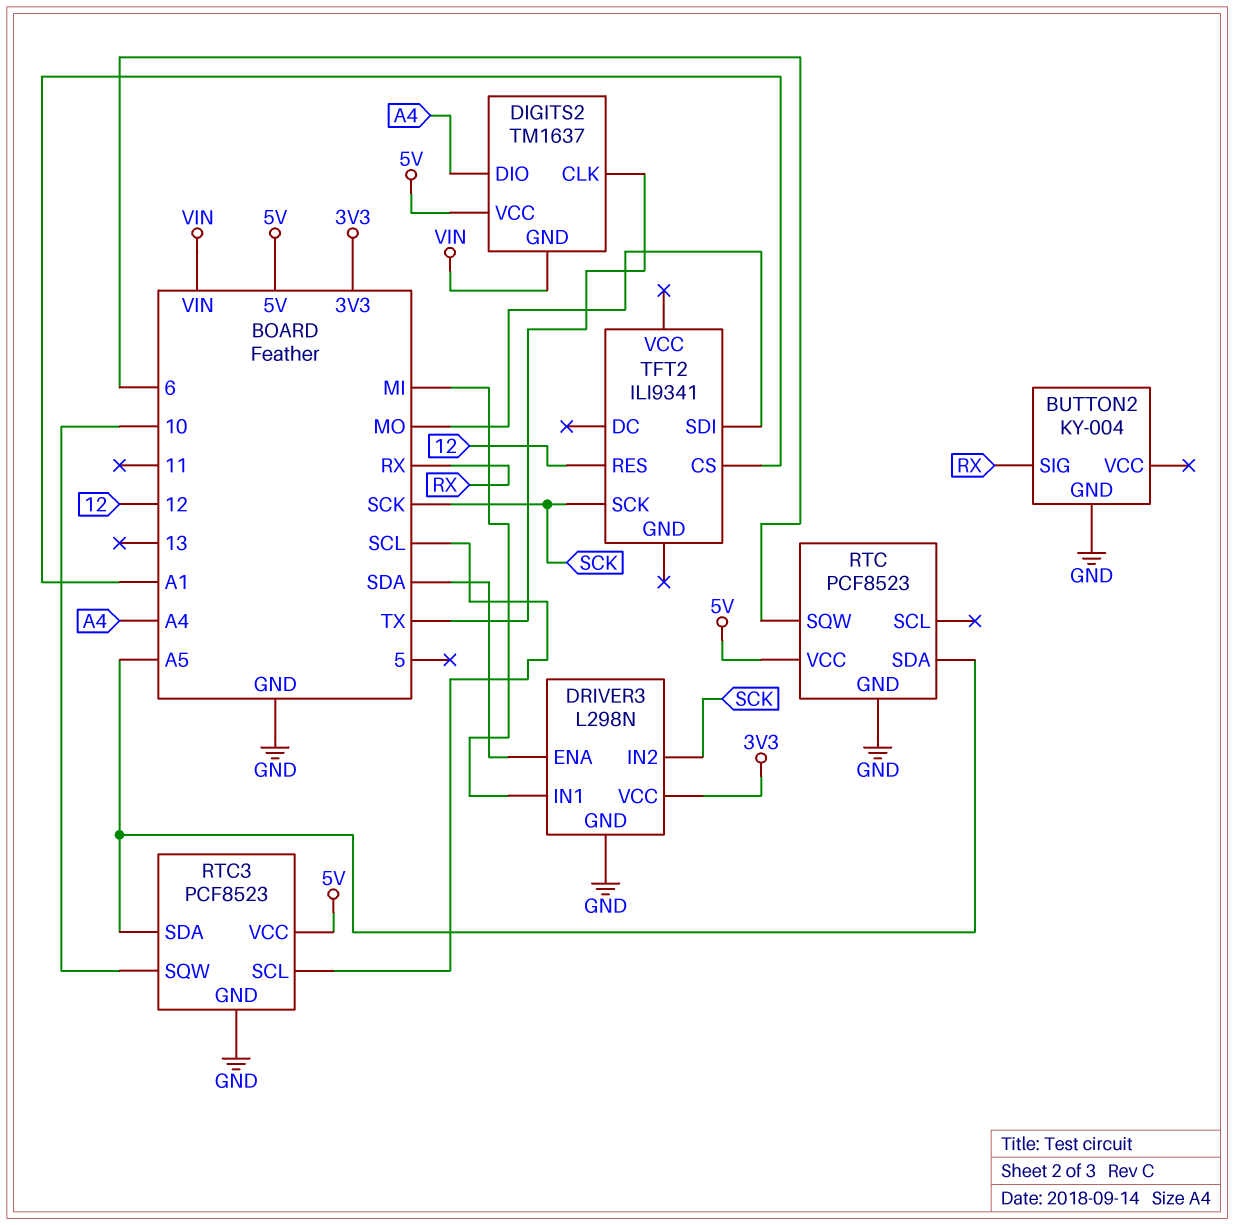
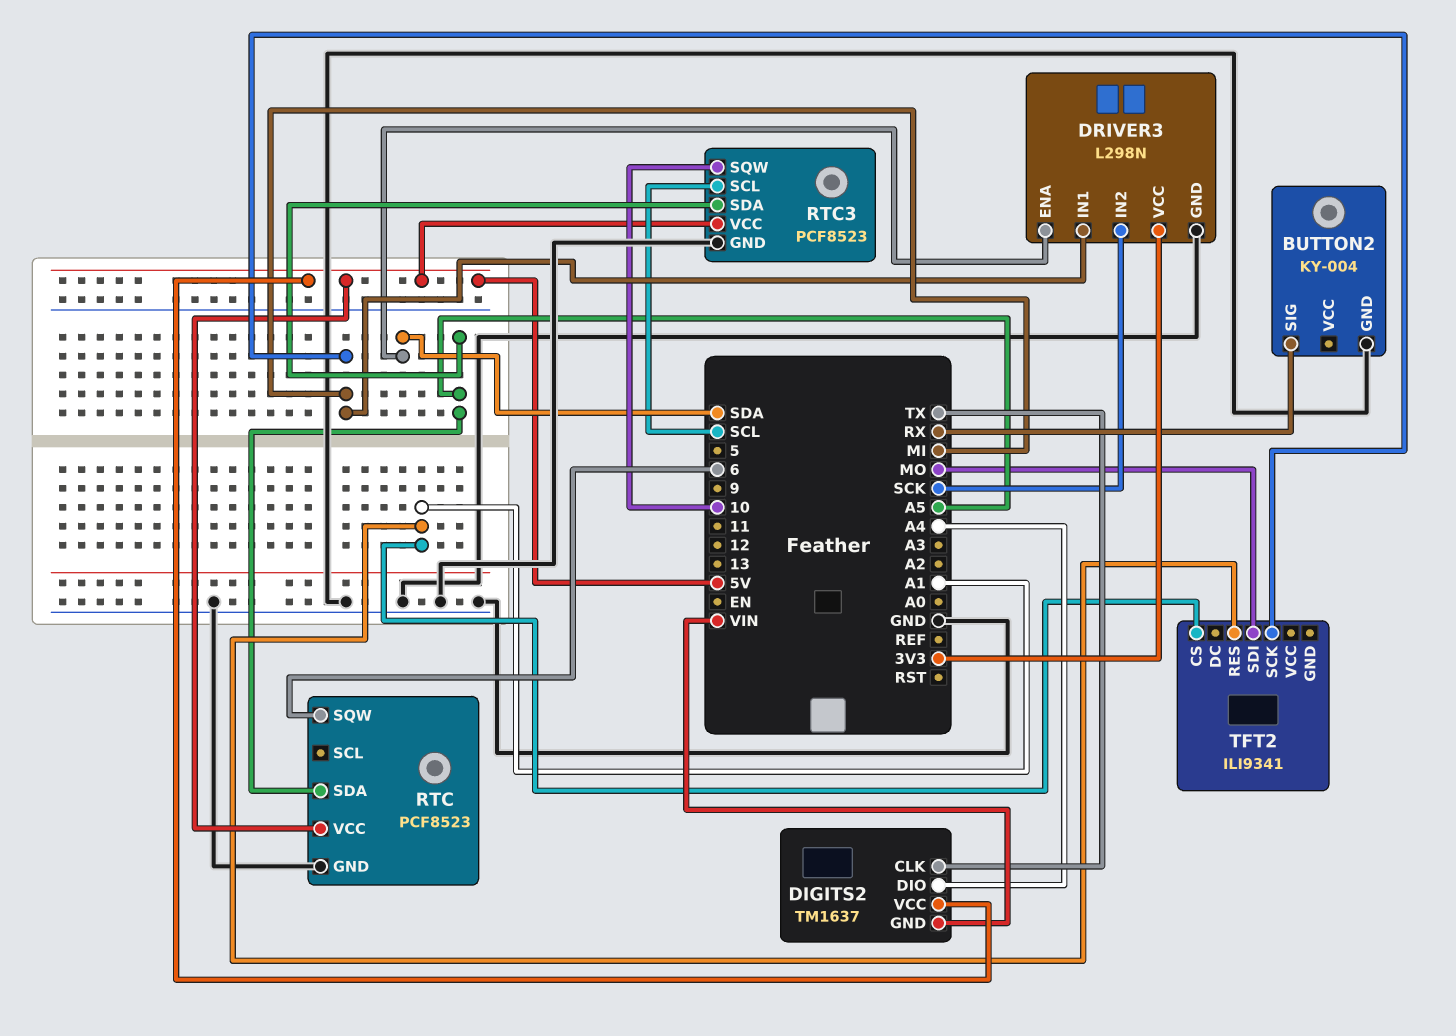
TFT2 pin RES: 12 -> A1
TFT2 pin SCK: SCK -> MI

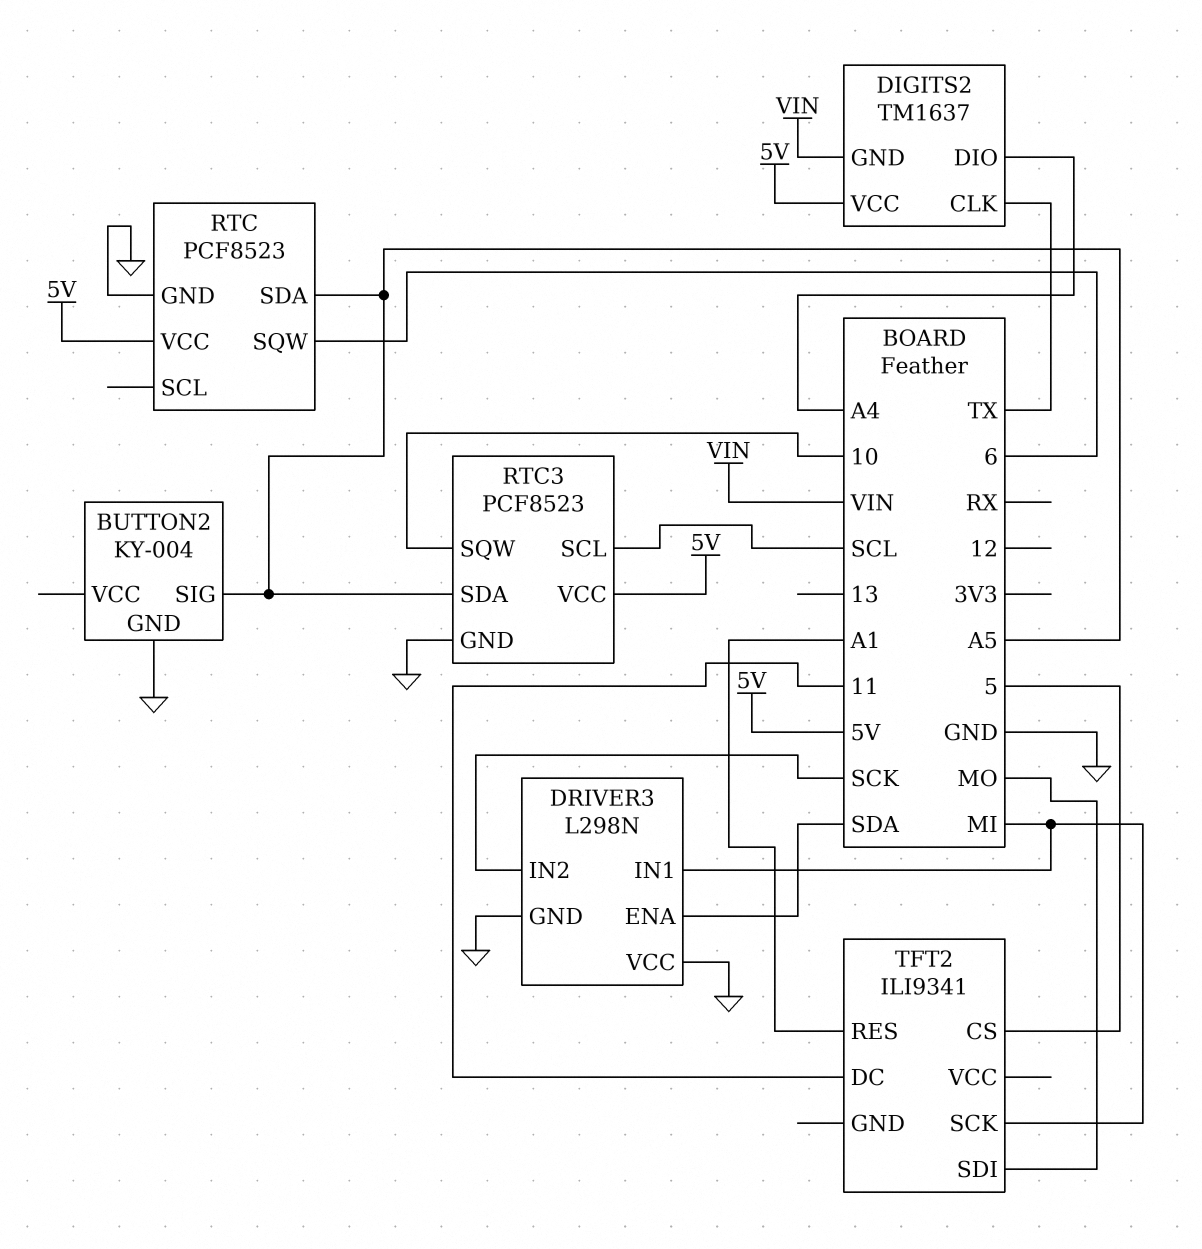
BUTTON2 pin SIG: RX -> A5
DRIVER3 pin VCC: 3V3 -> GND
TFT2 pin CS: A1 -> 5
TFT2 pin DC: none -> 11

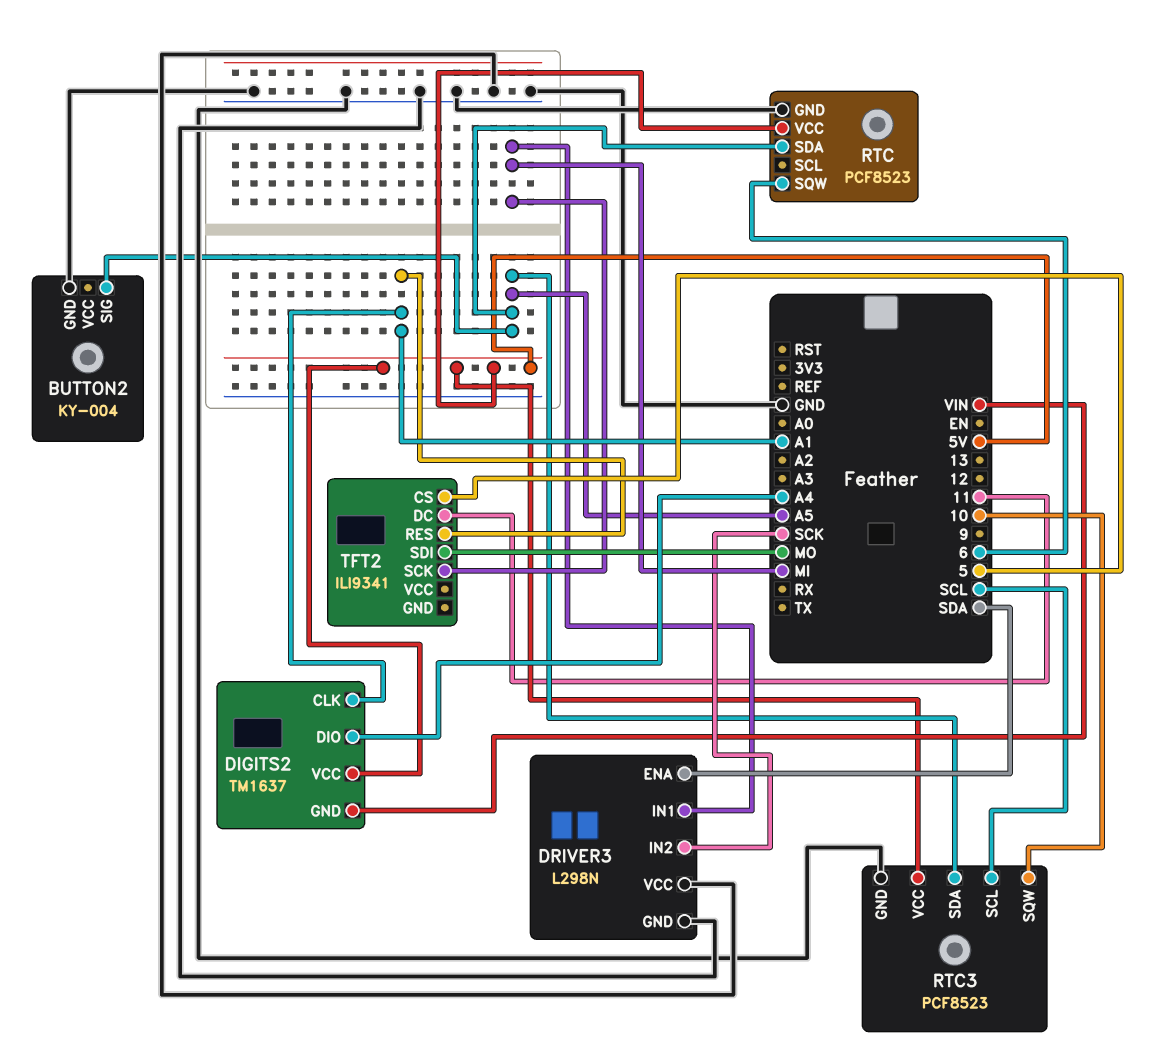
DIGITS2 pin CLK: TX -> A1

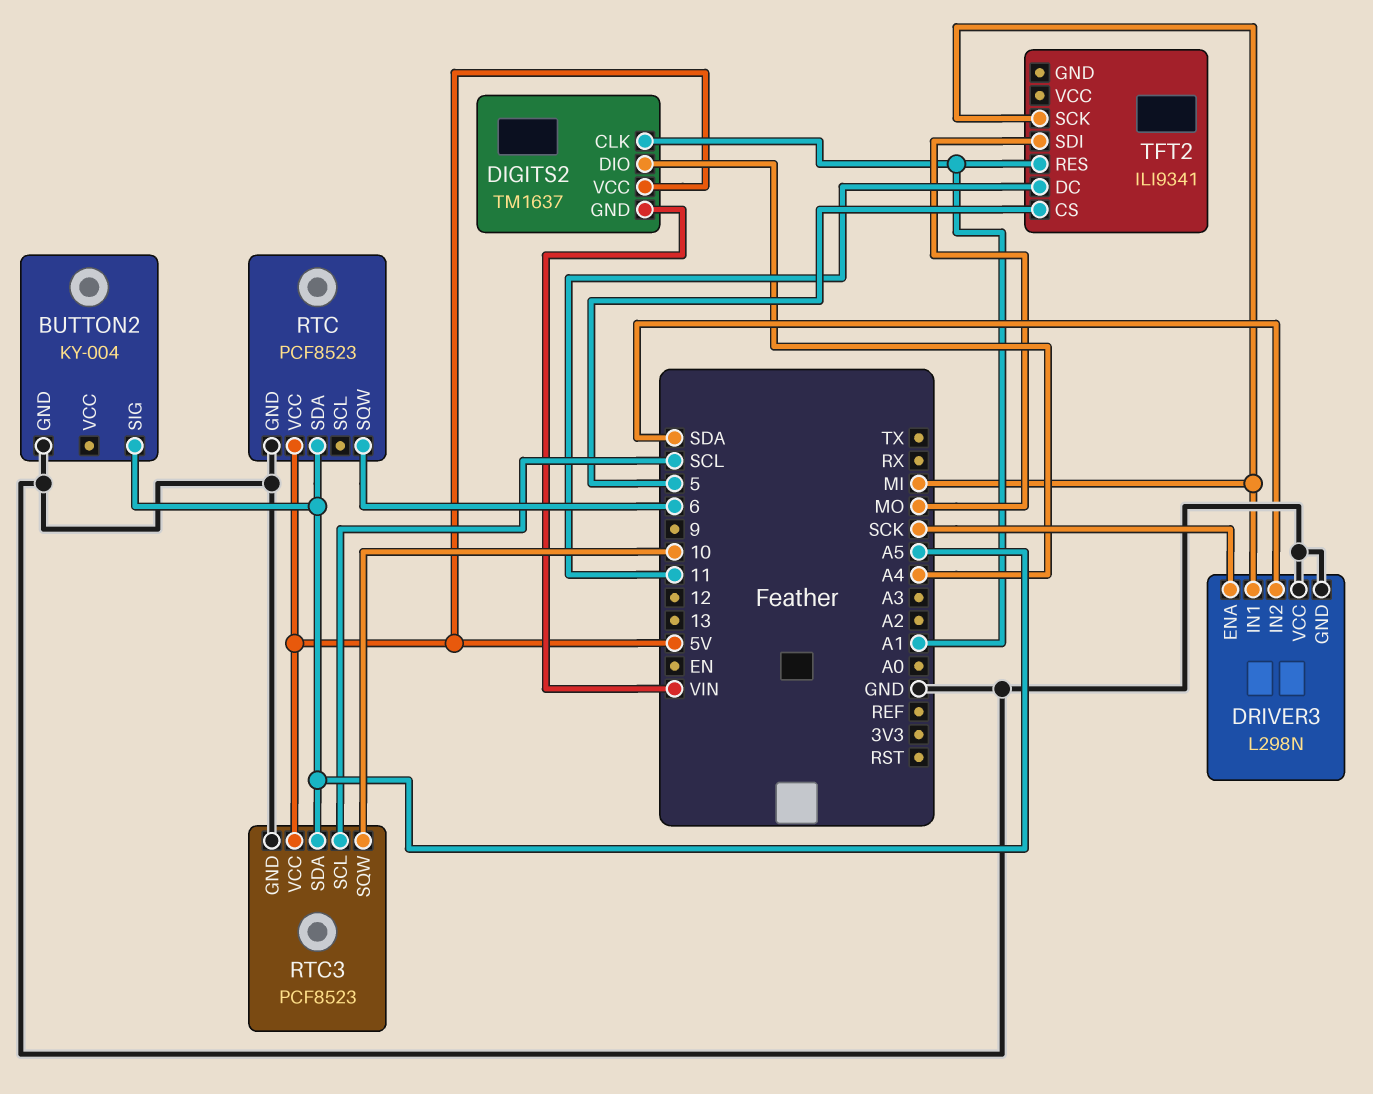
DRIVER3 pin ENA: SDA -> SCK
DRIVER3 pin IN2: SCK -> SDA

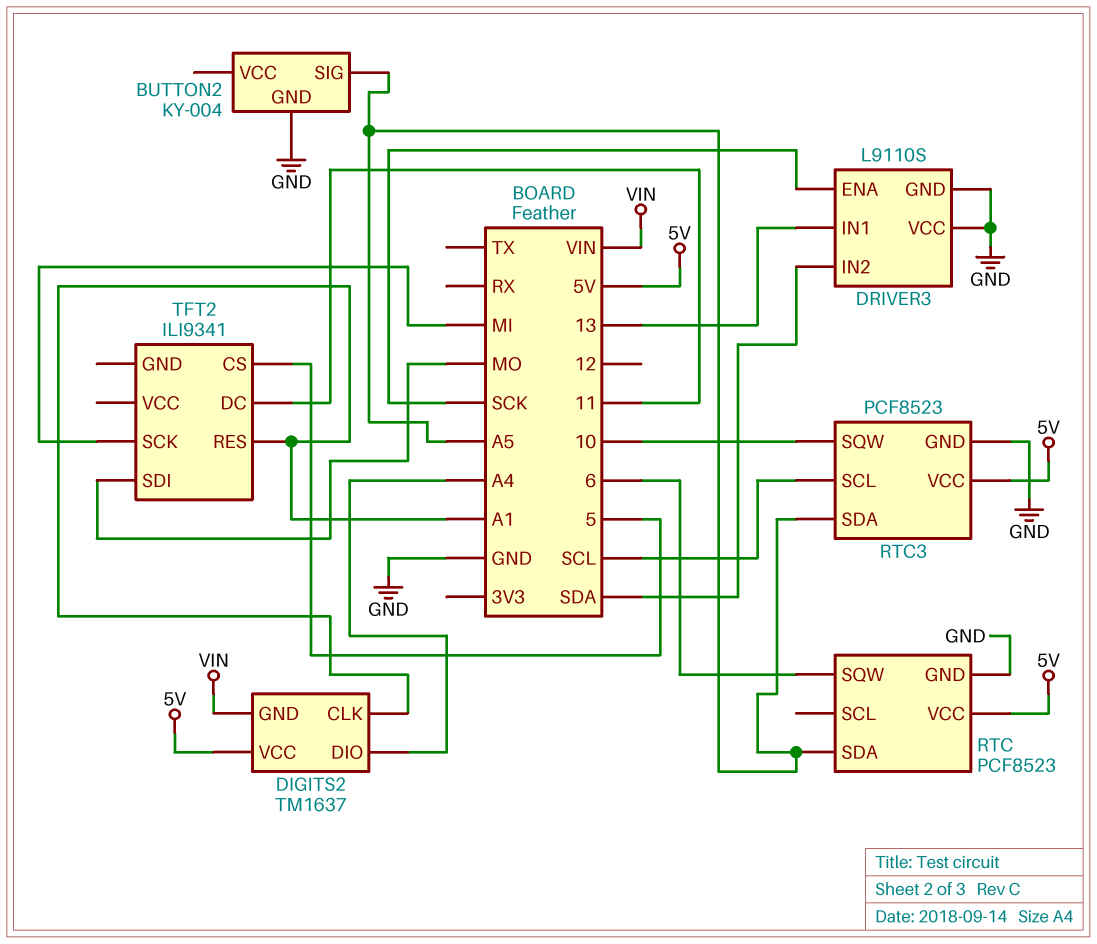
DRIVER3: L298N -> L9110S
DRIVER3 pin IN1: MI -> 13

